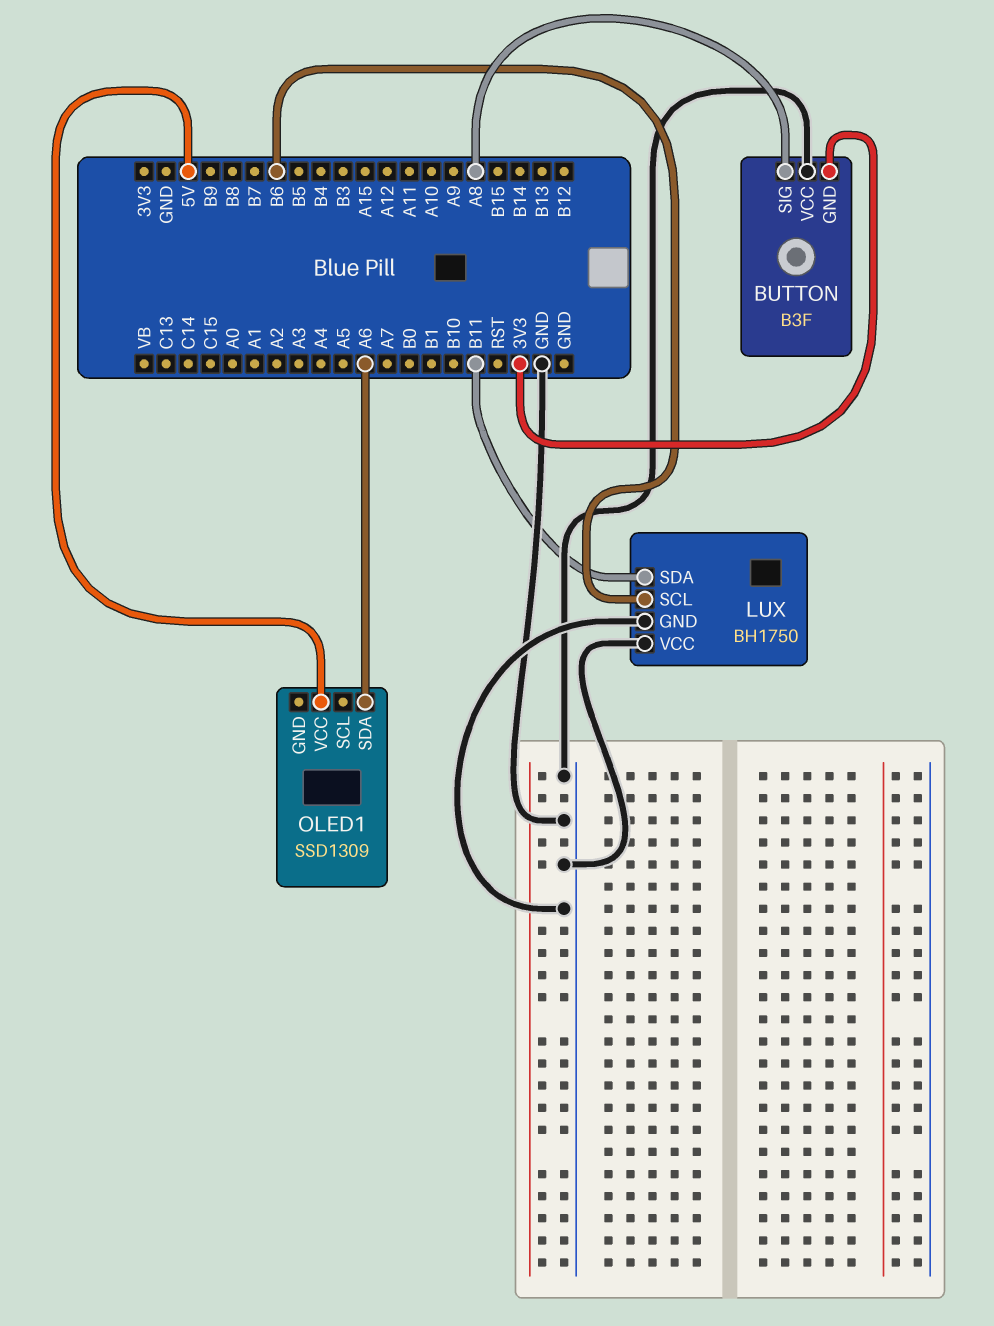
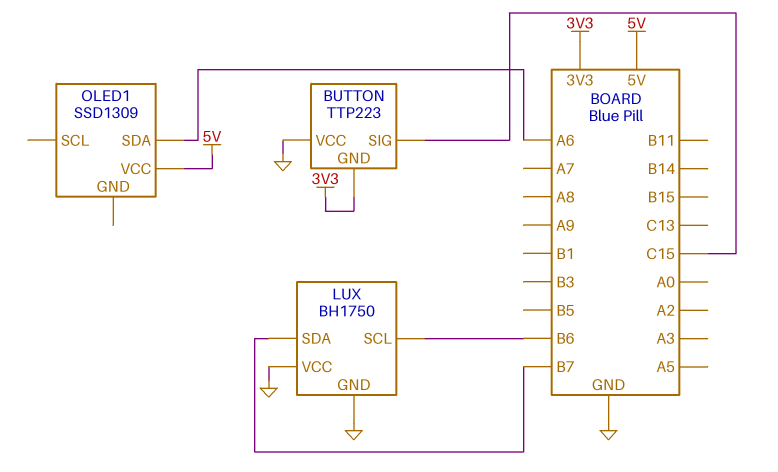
BUTTON: B3F -> TTP223
BUTTON pin SIG: A8 -> C15
LUX pin SDA: B11 -> B7

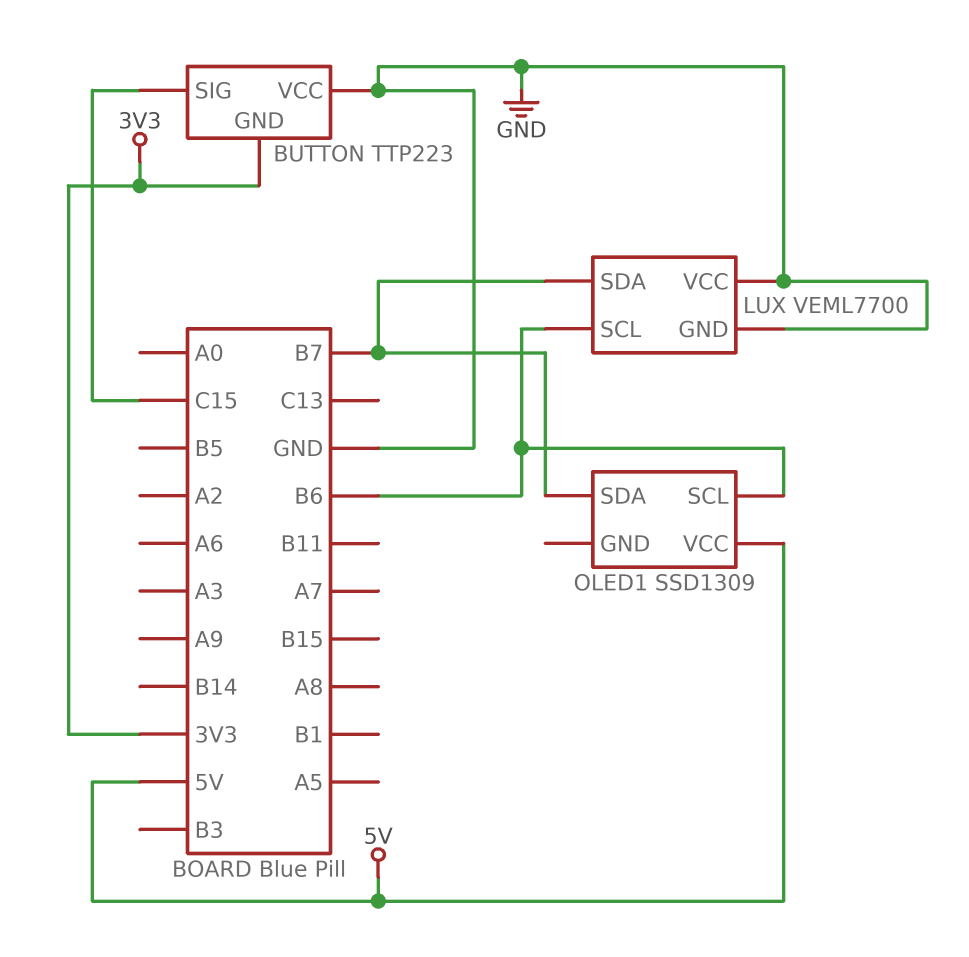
LUX: BH1750 -> VEML7700
OLED1 pin SCL: none -> B6
OLED1 pin SDA: A6 -> B7

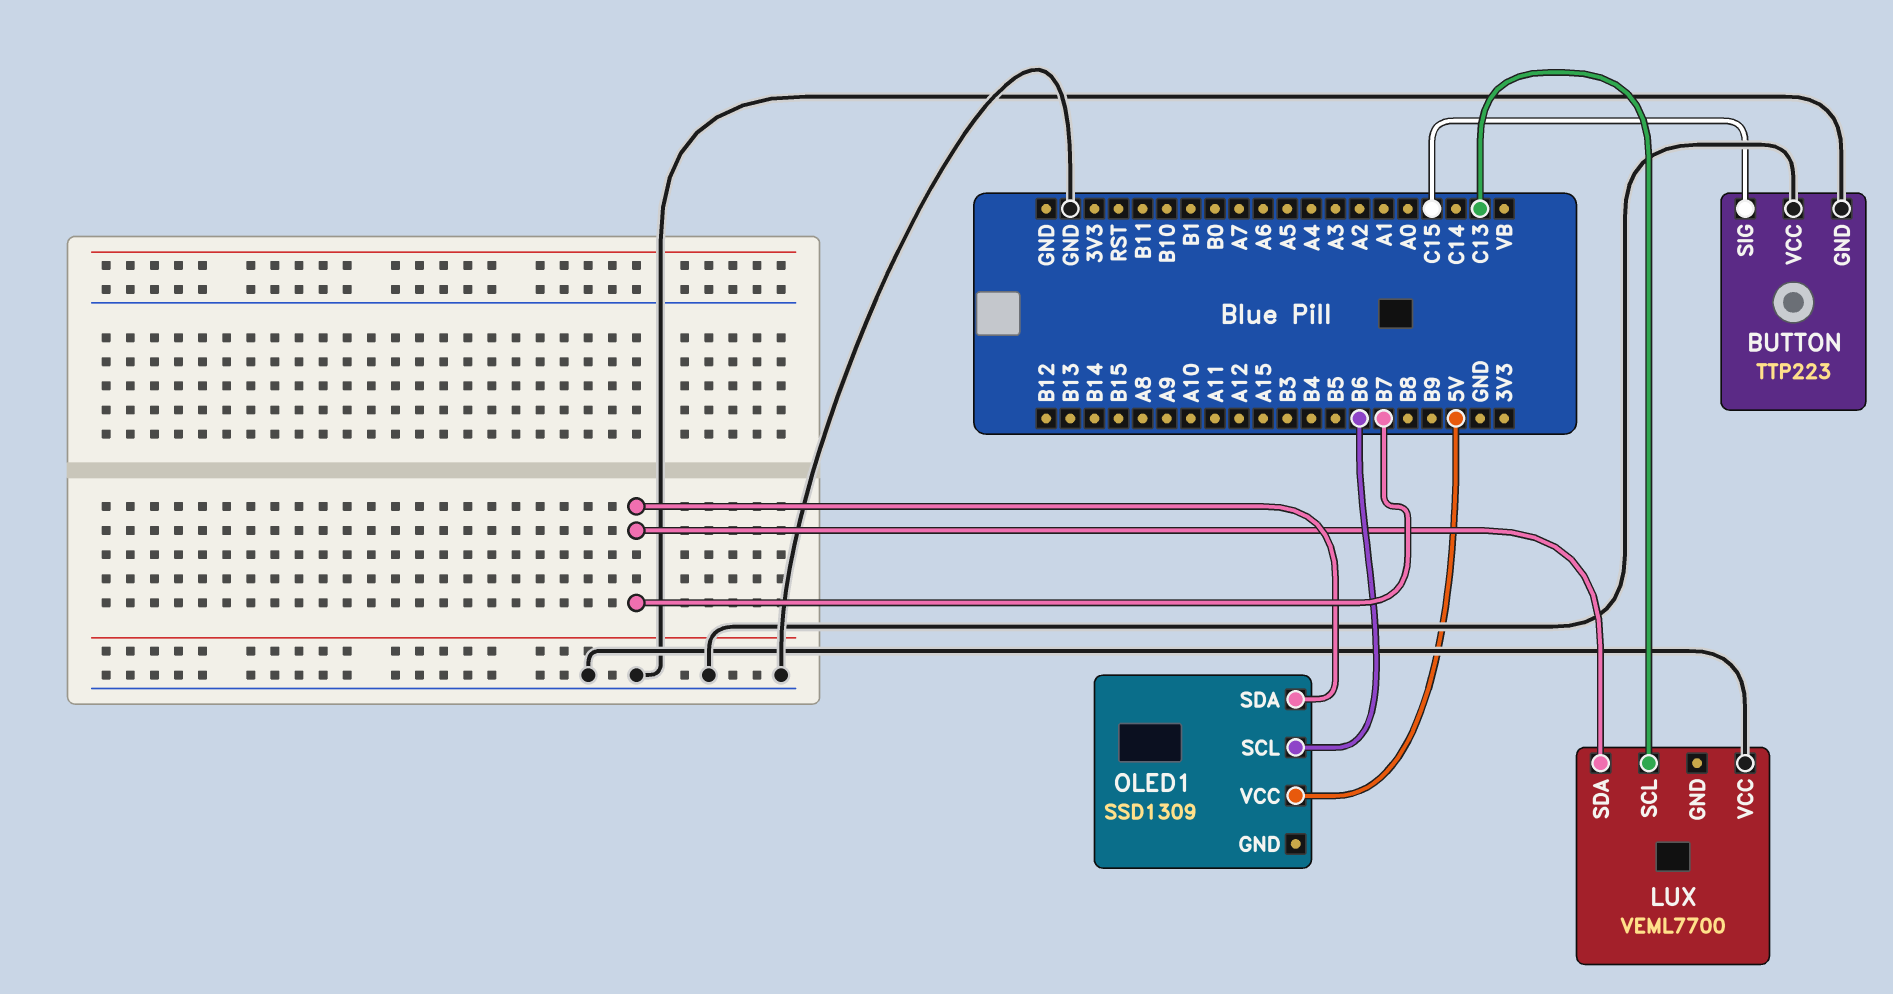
BUTTON pin GND: 3V3 -> GND
LUX pin GND: GND -> none
LUX pin SCL: B6 -> C13

